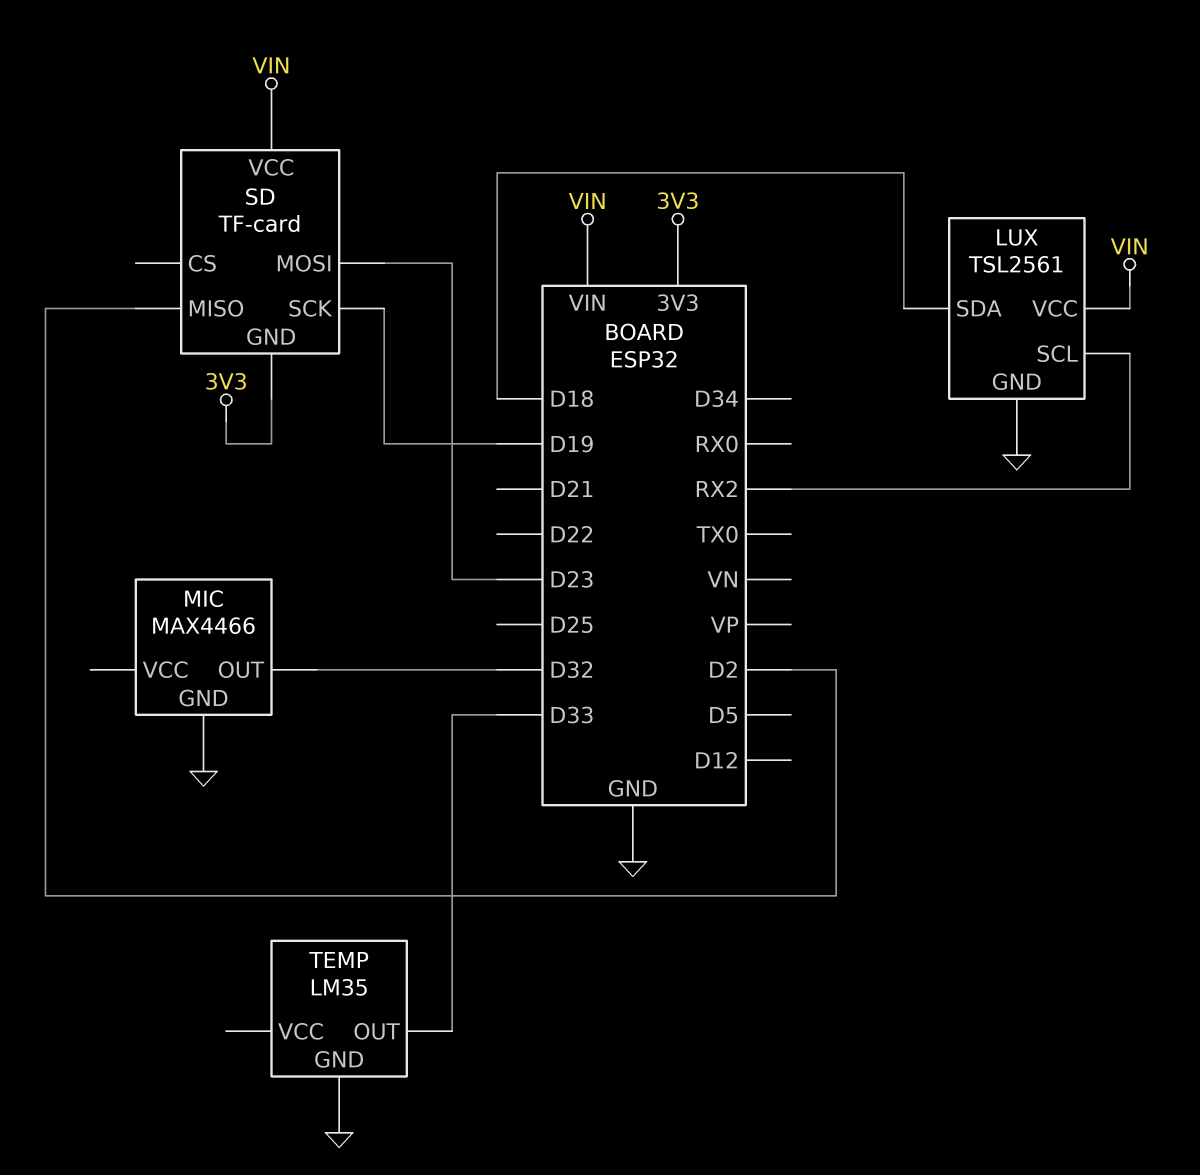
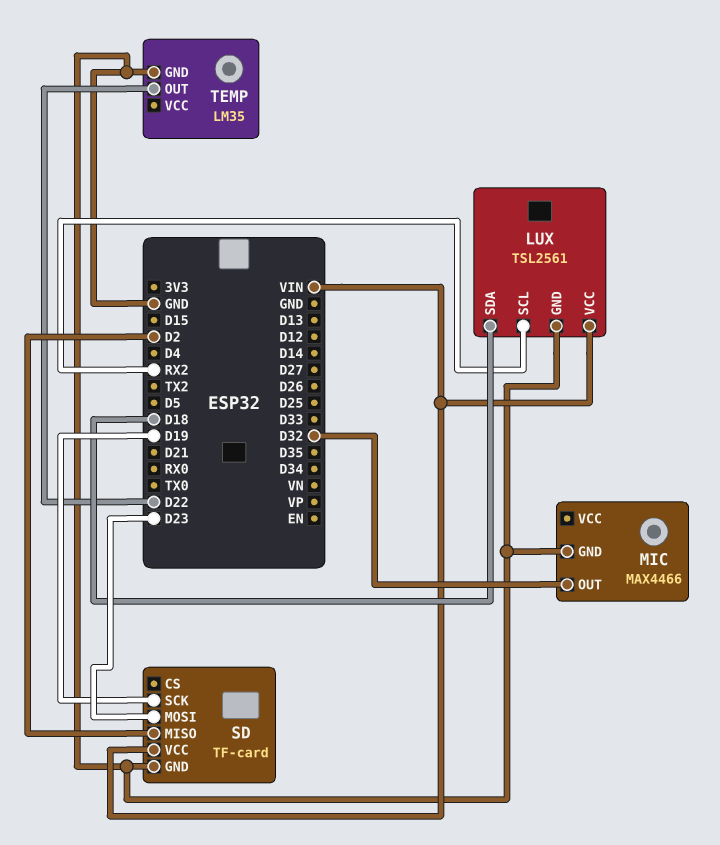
SD pin GND: 3V3 -> GND
TEMP pin OUT: D33 -> D22

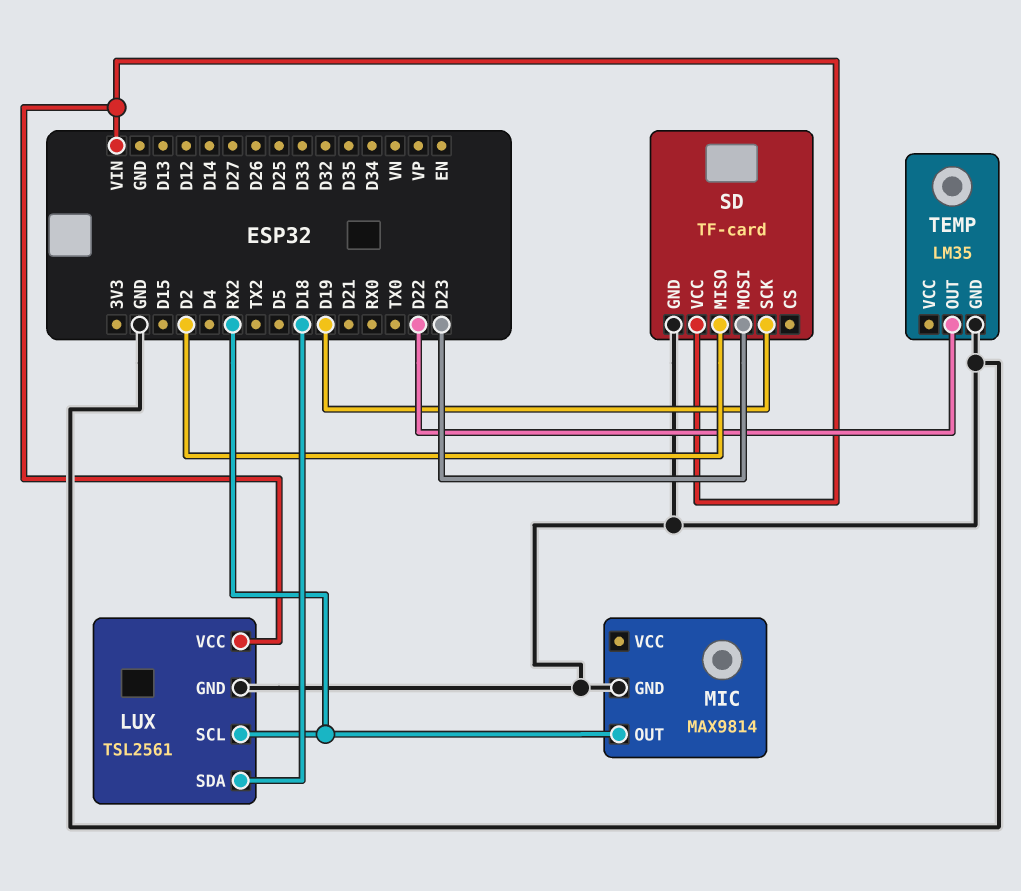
MIC: MAX4466 -> MAX9814
MIC pin OUT: D32 -> RX2

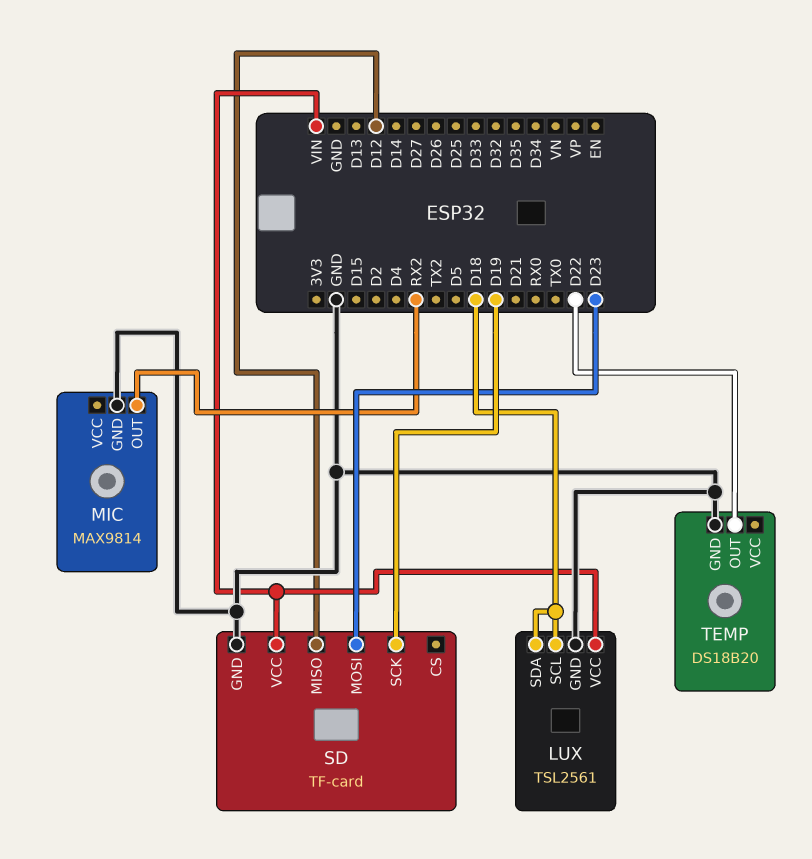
LUX pin SCL: RX2 -> D18
SD pin MISO: D2 -> D12
TEMP: LM35 -> DS18B20

